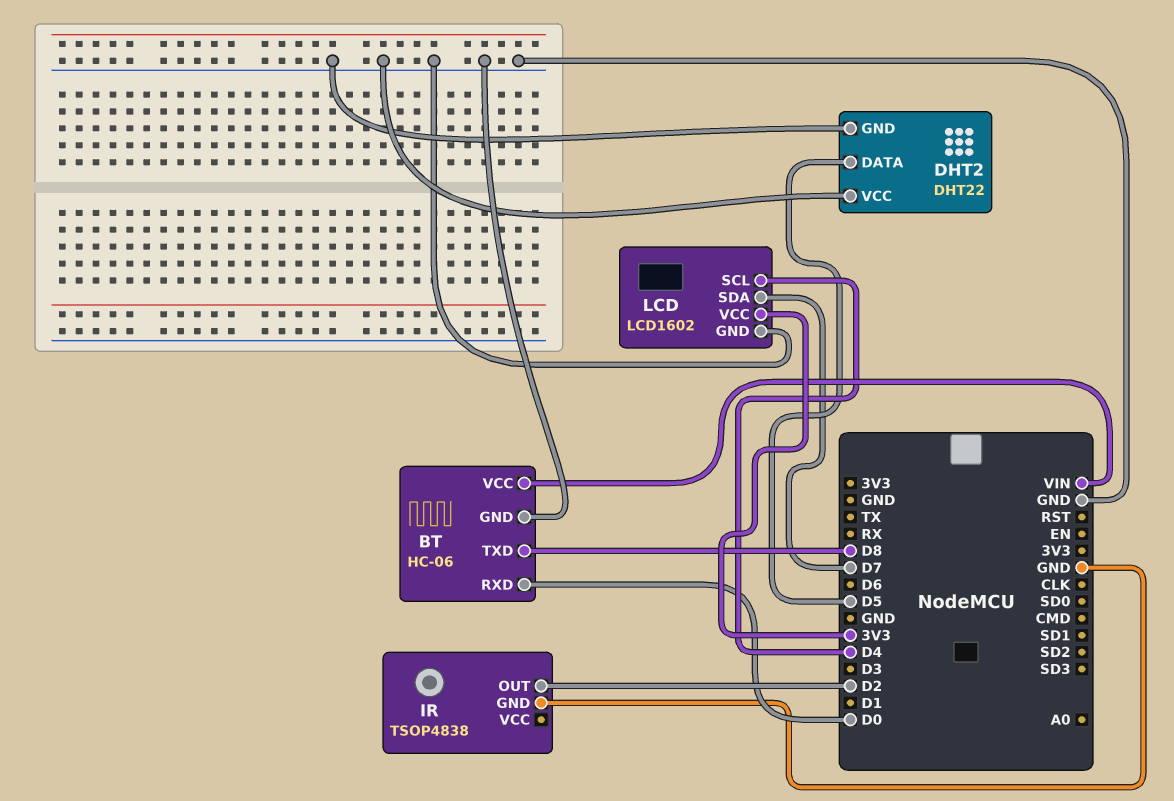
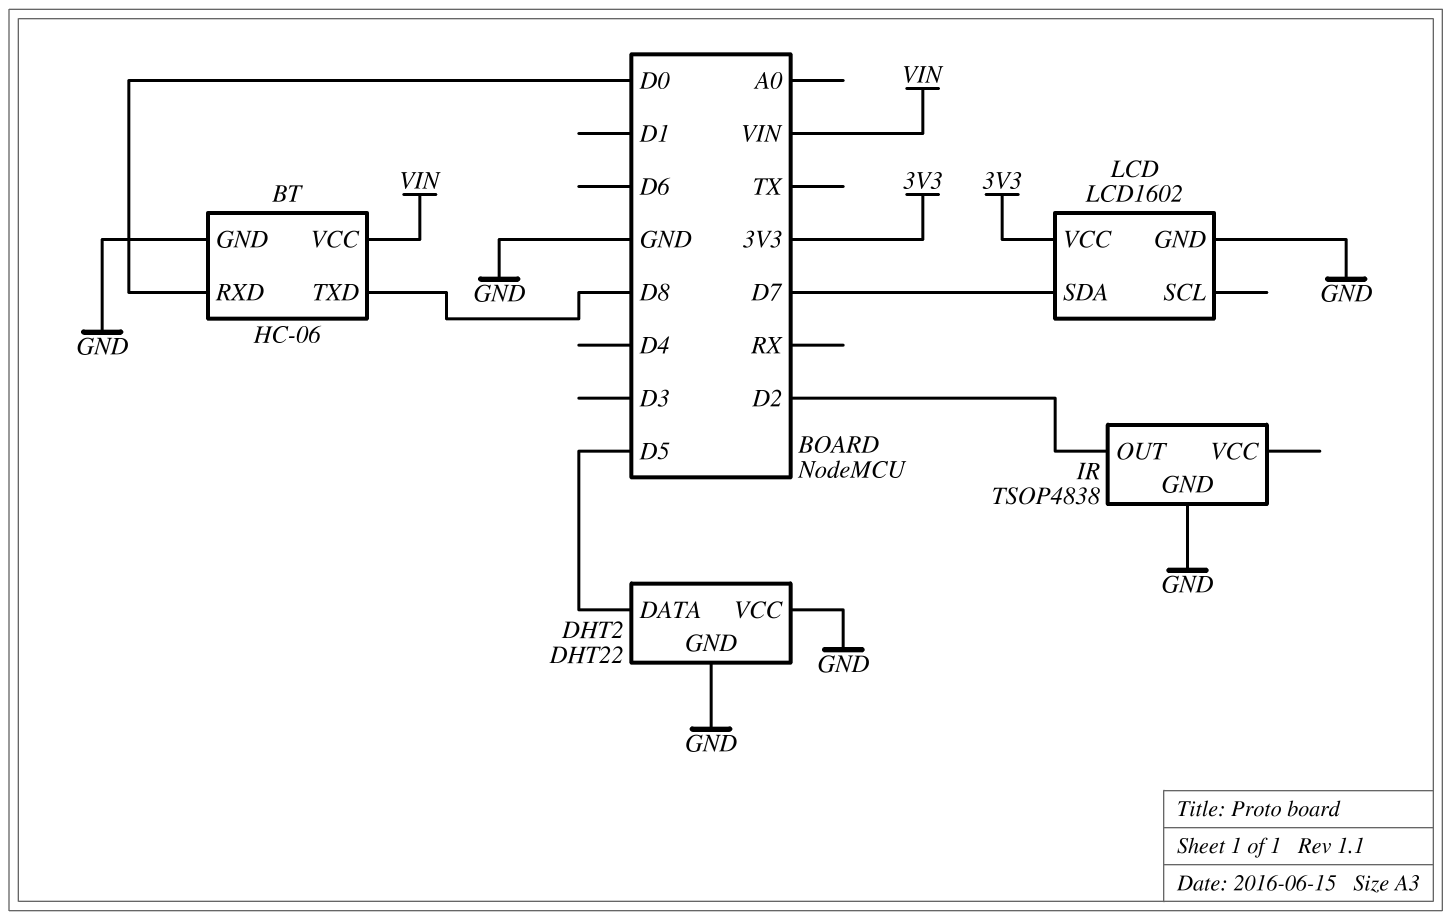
LCD pin SCL: D4 -> none

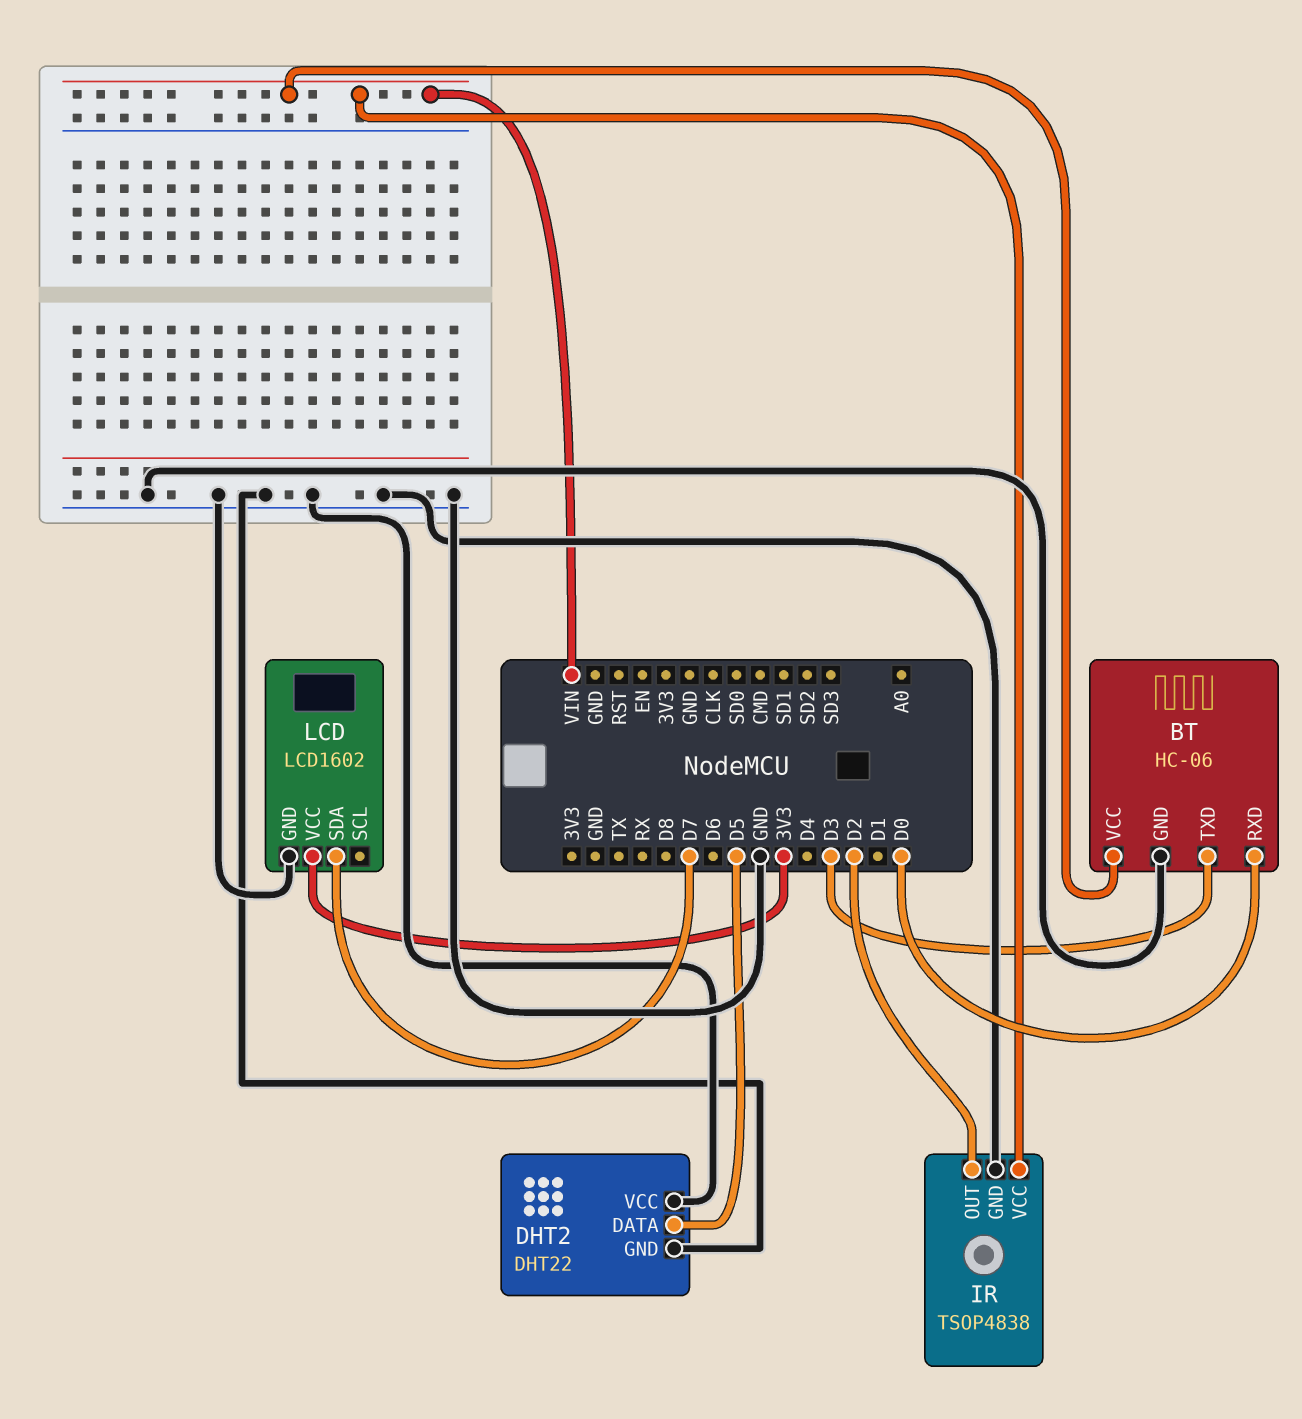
BT pin TXD: D8 -> D3
IR pin VCC: none -> VIN

